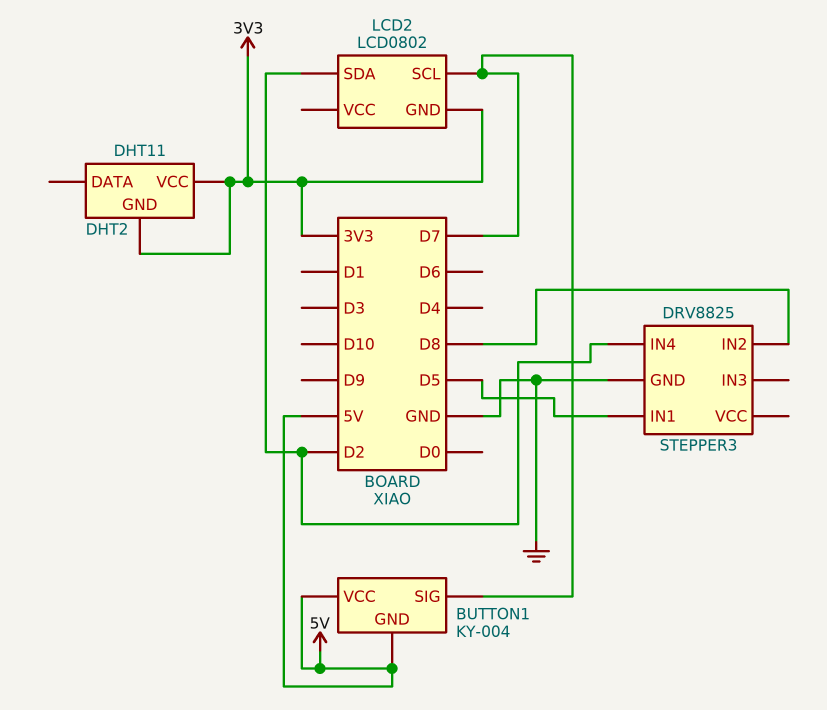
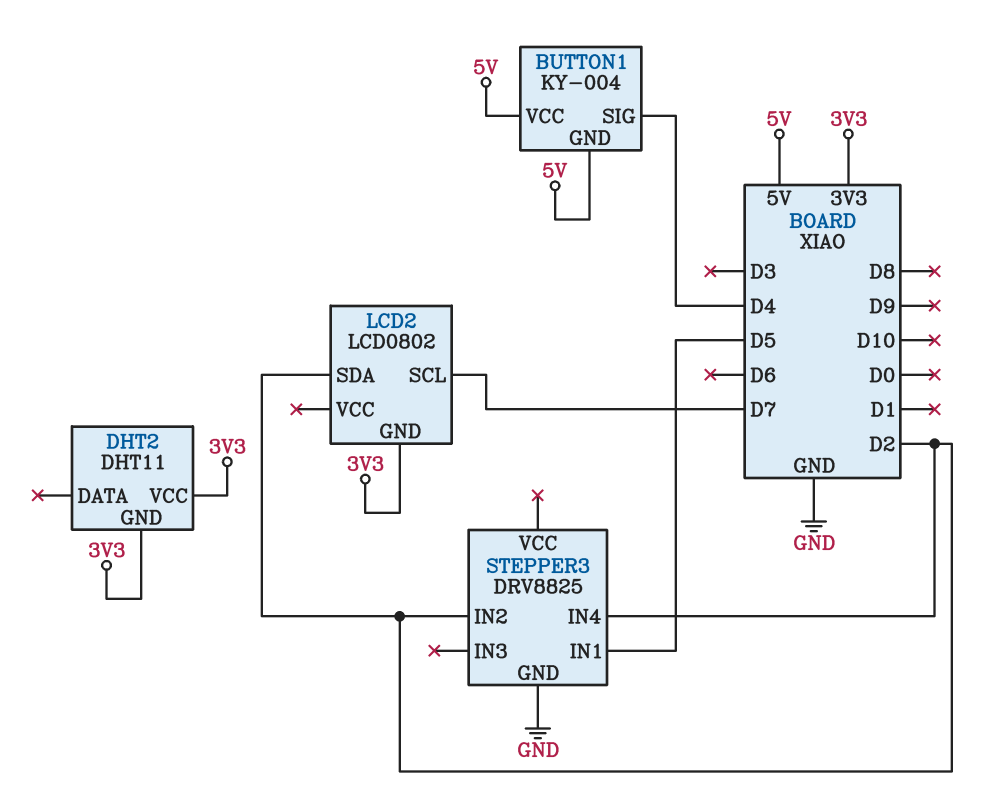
BUTTON1 pin SIG: D7 -> D4
STEPPER3 pin IN2: D8 -> D2

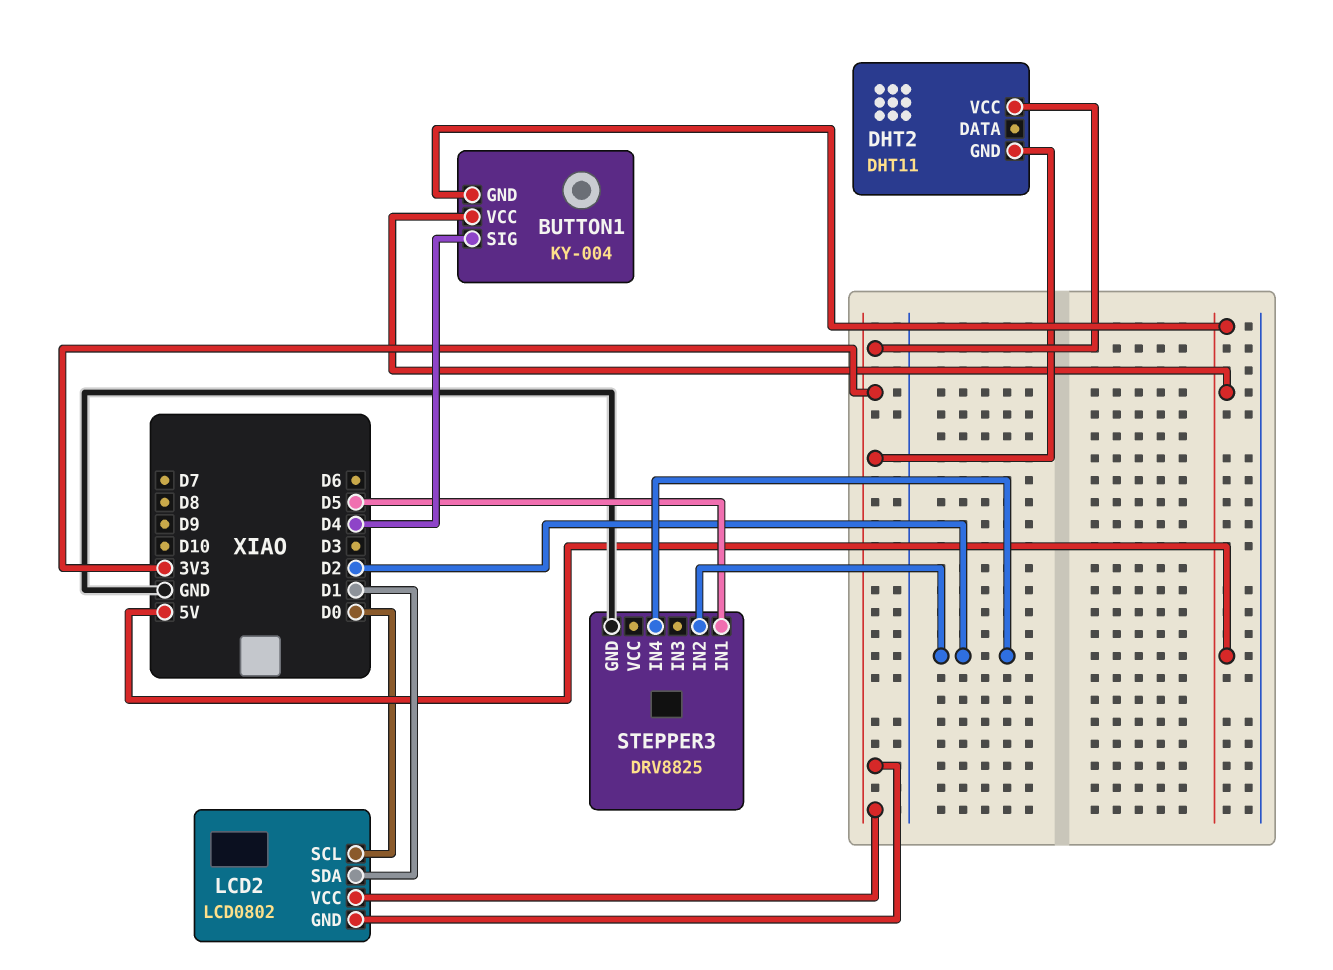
LCD2 pin SCL: D7 -> D0
LCD2 pin SDA: D2 -> D1
LCD2 pin VCC: none -> 3V3

